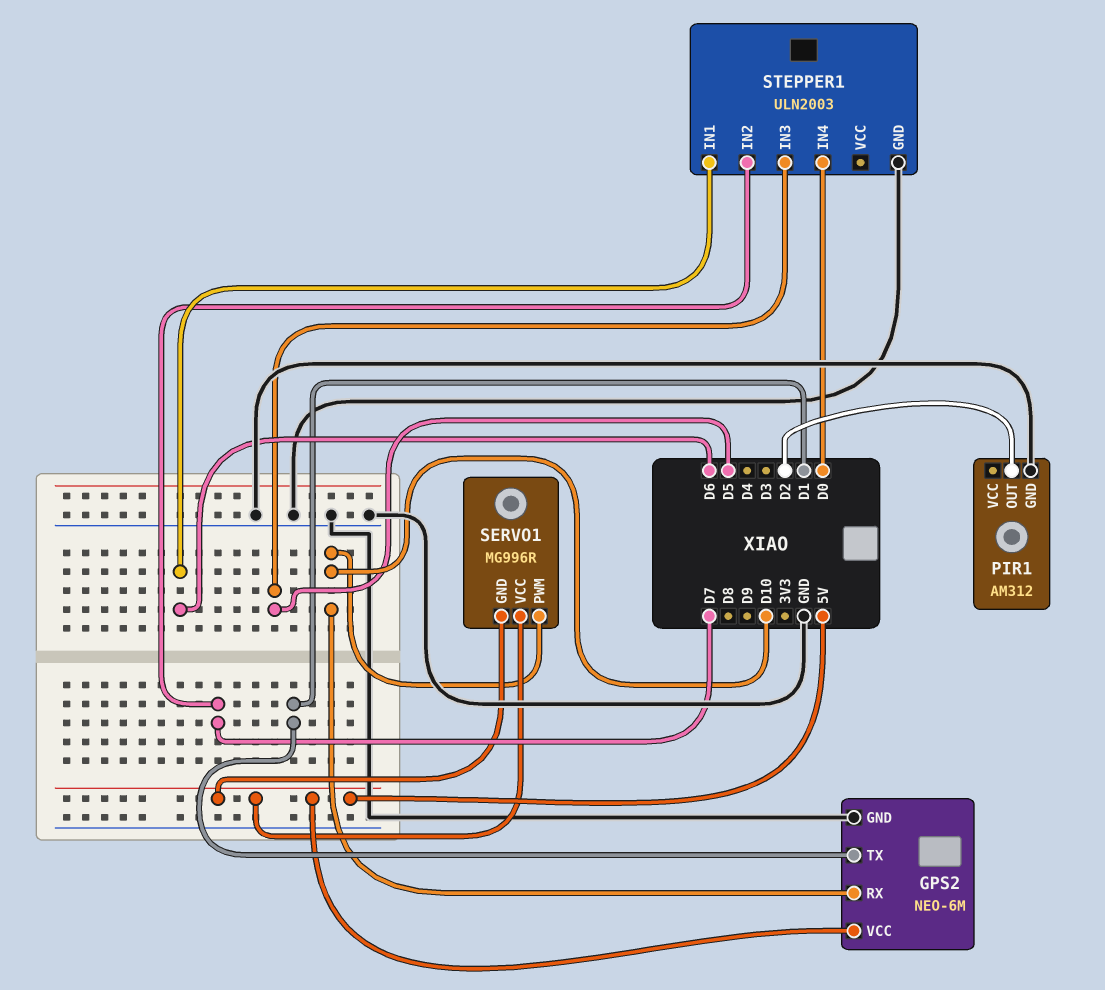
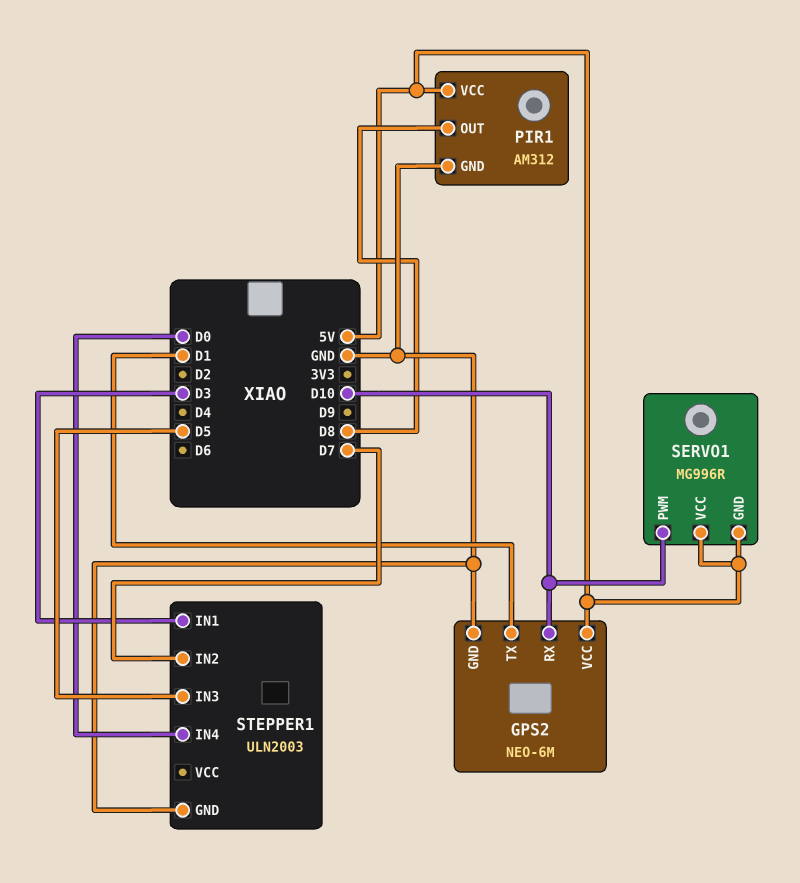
PIR1 pin OUT: D2 -> D8
PIR1 pin VCC: none -> 5V
STEPPER1 pin IN1: D6 -> D3

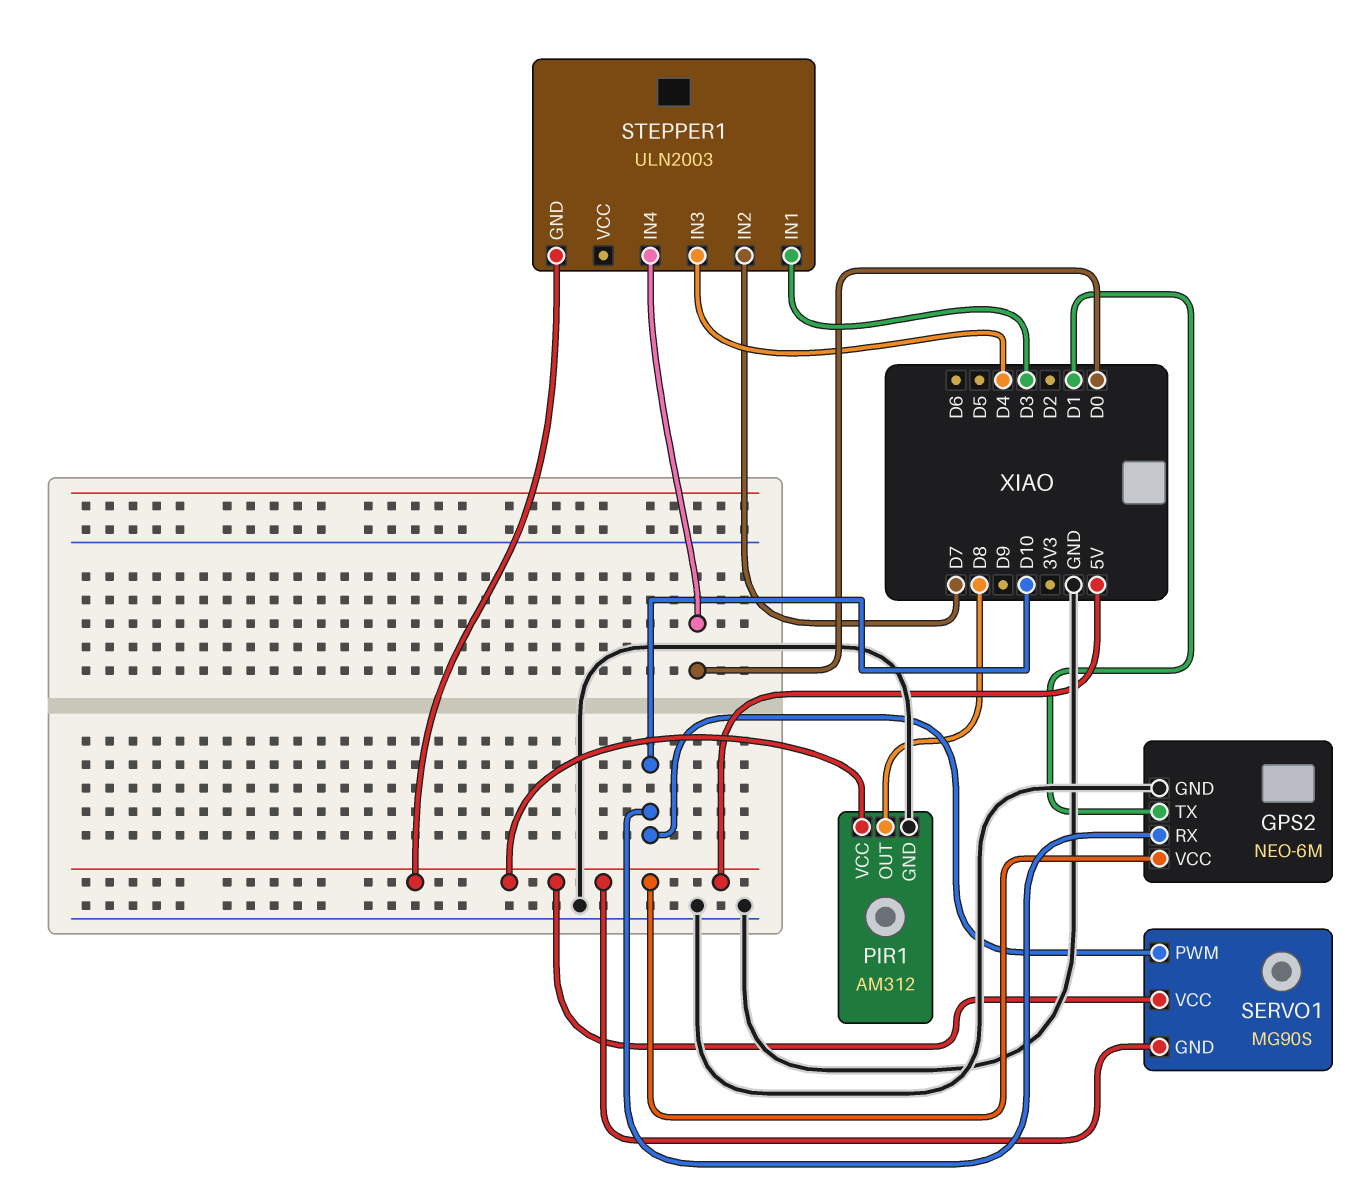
SERVO1: MG996R -> MG90S
STEPPER1 pin GND: GND -> 5V
STEPPER1 pin IN3: D5 -> D4

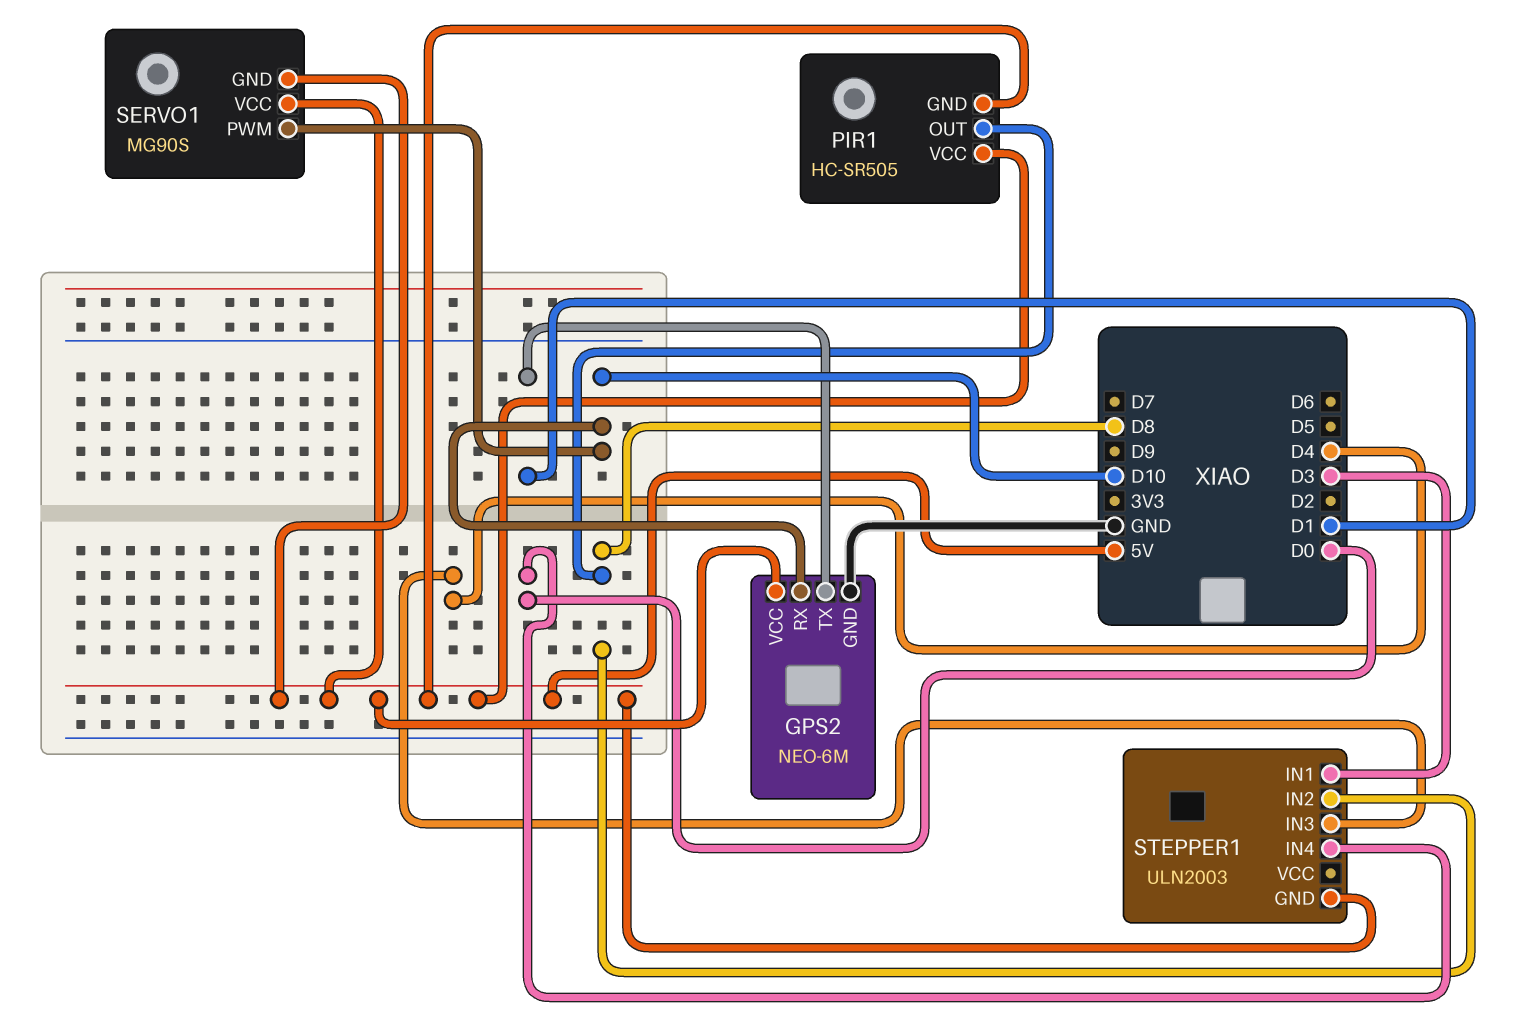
PIR1: AM312 -> HC-SR505
PIR1 pin GND: GND -> 5V
STEPPER1 pin IN2: D7 -> D8

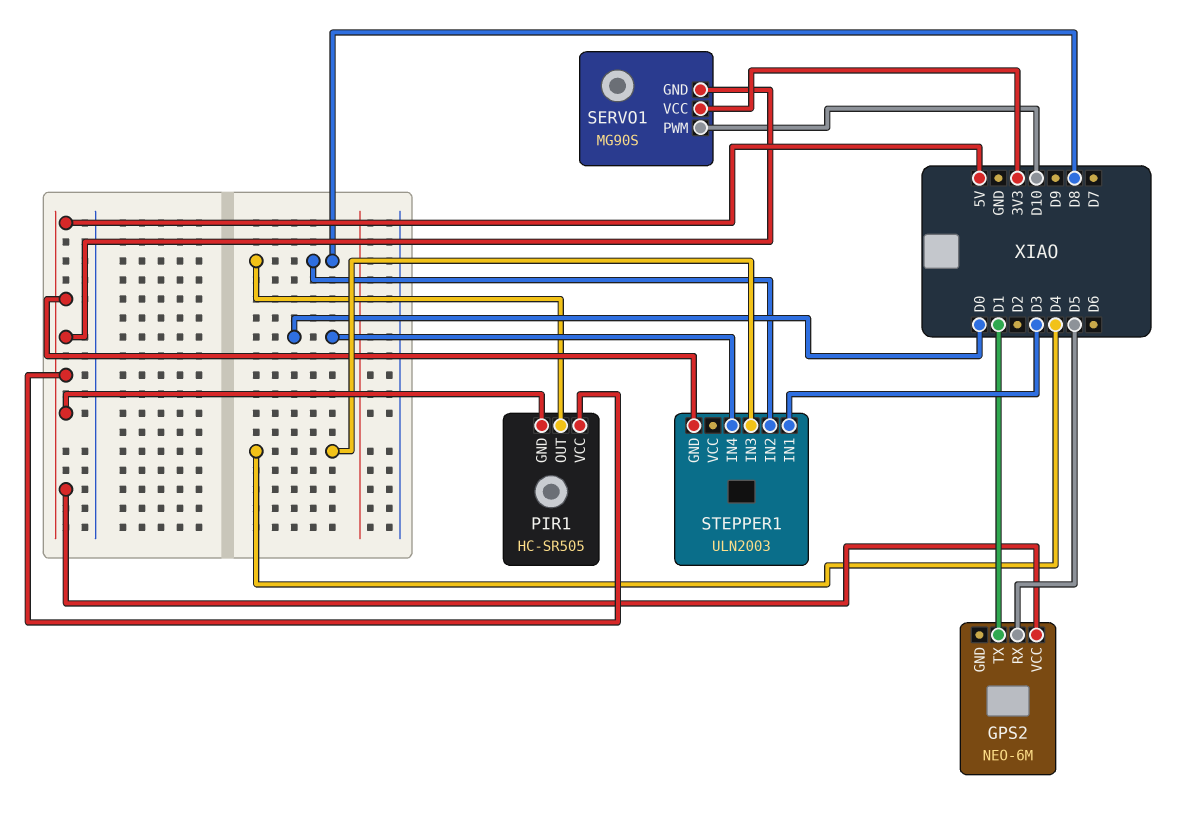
GPS2 pin GND: GND -> none
GPS2 pin RX: D10 -> D5
SERVO1 pin VCC: 5V -> 3V3

